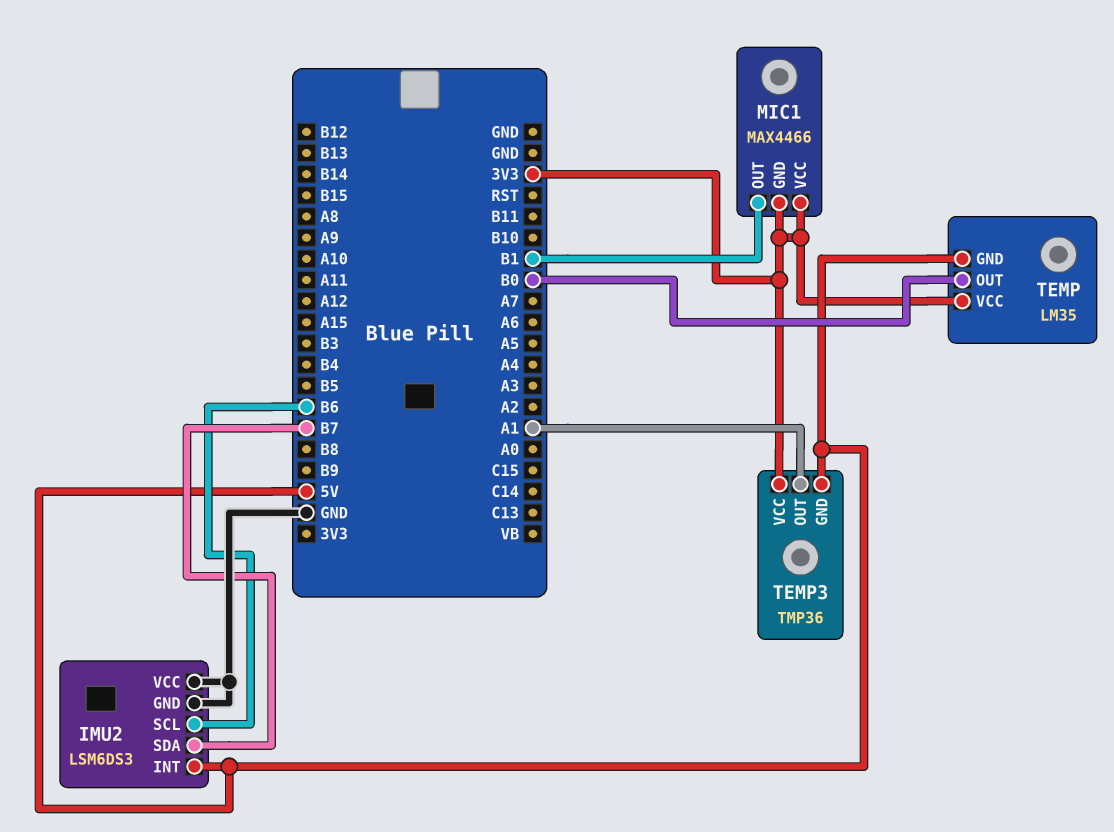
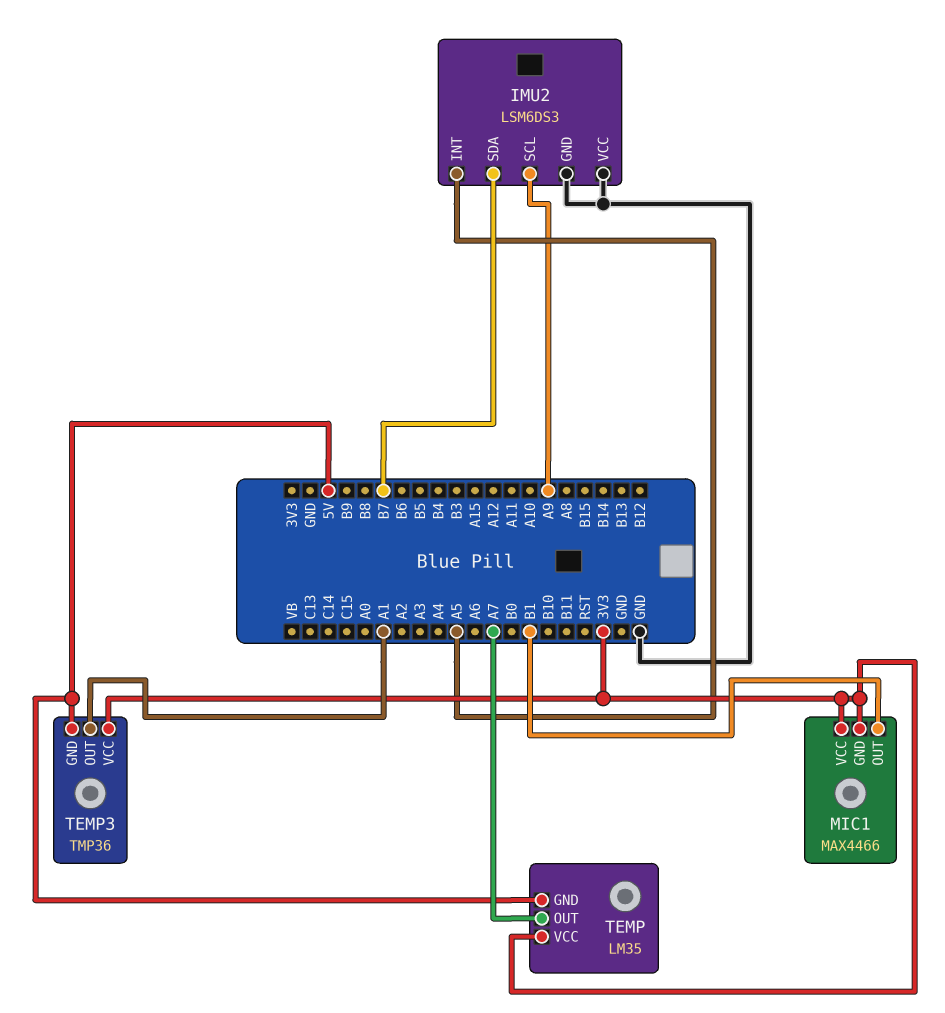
IMU2 pin INT: 5V -> A5
IMU2 pin SCL: B6 -> A9
TEMP pin OUT: B0 -> A7

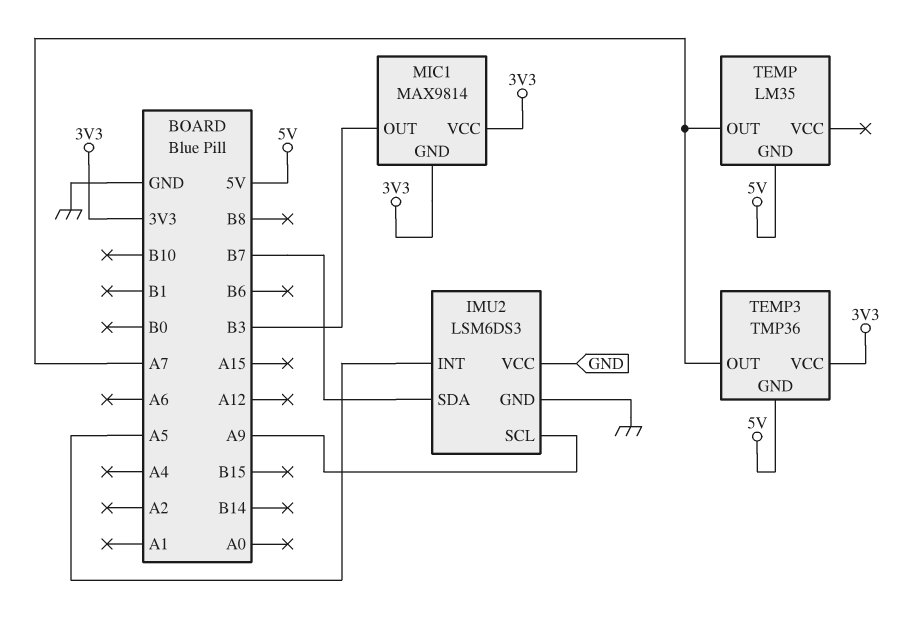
MIC1: MAX4466 -> MAX9814
MIC1 pin OUT: B1 -> B3
TEMP pin VCC: 3V3 -> none
TEMP3 pin OUT: A1 -> A7

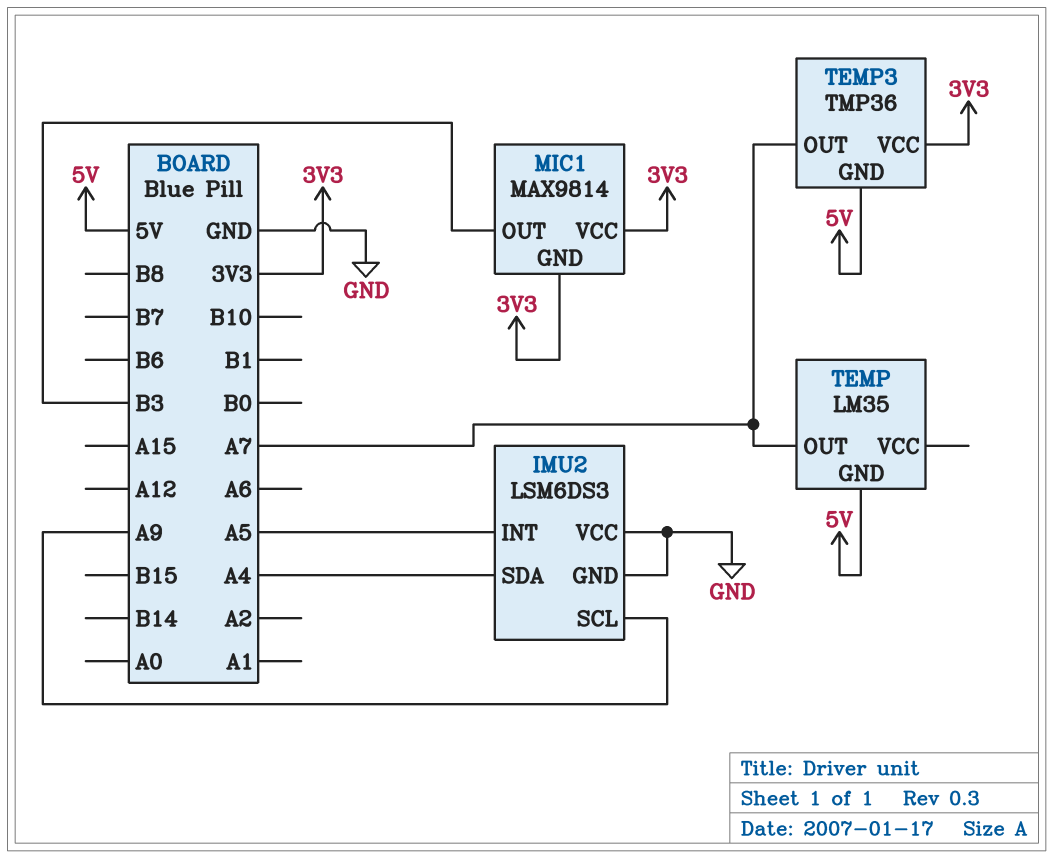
IMU2 pin SDA: B7 -> A4

